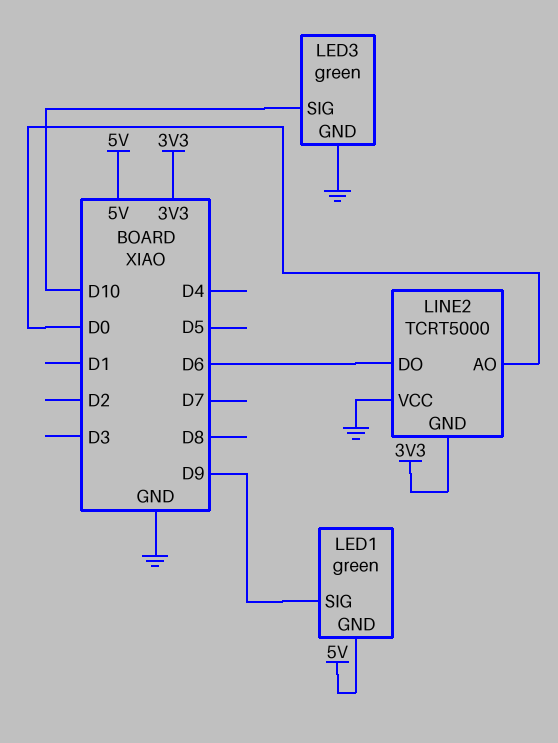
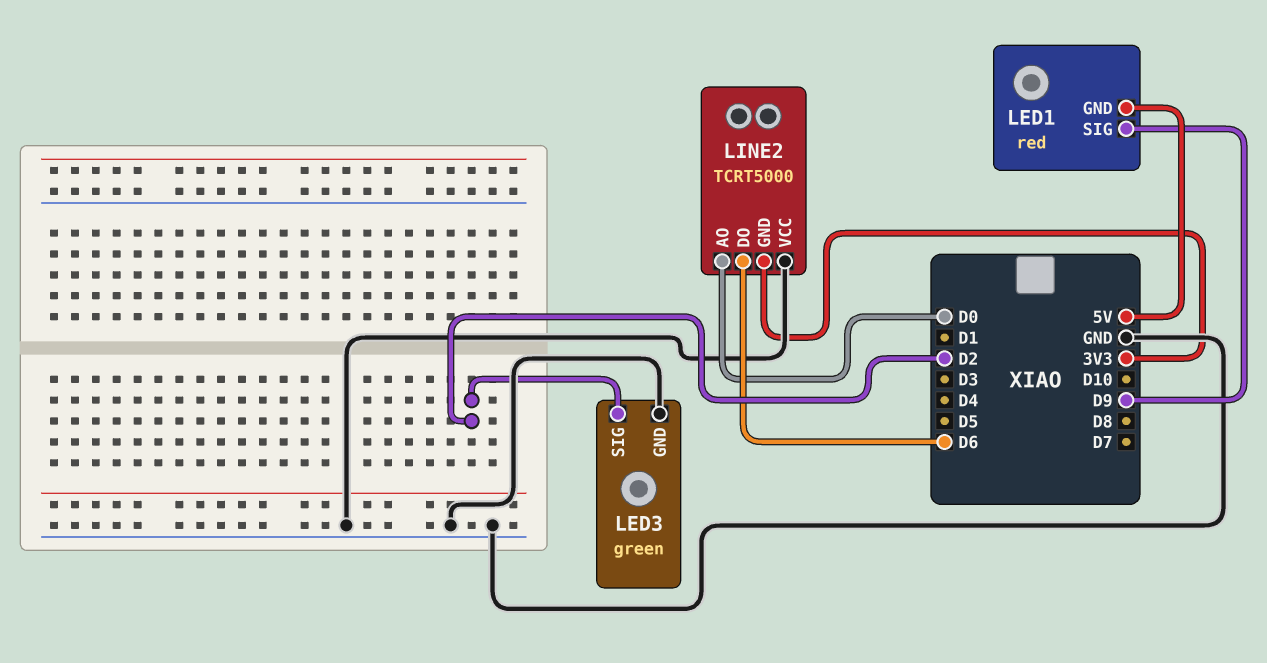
LED1: green -> red
LED3 pin SIG: D10 -> D2

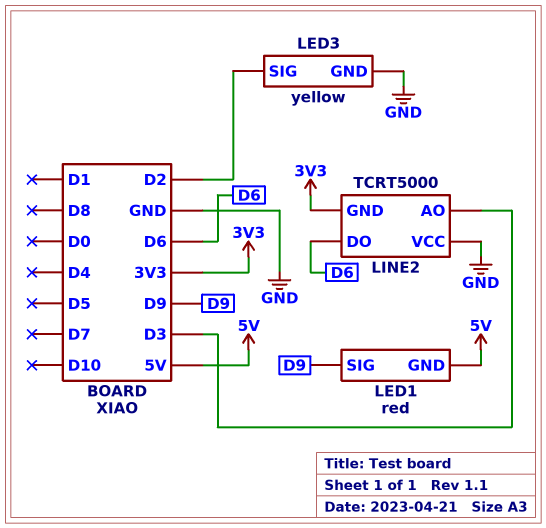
LED3: green -> yellow
LINE2 pin AO: D0 -> D3

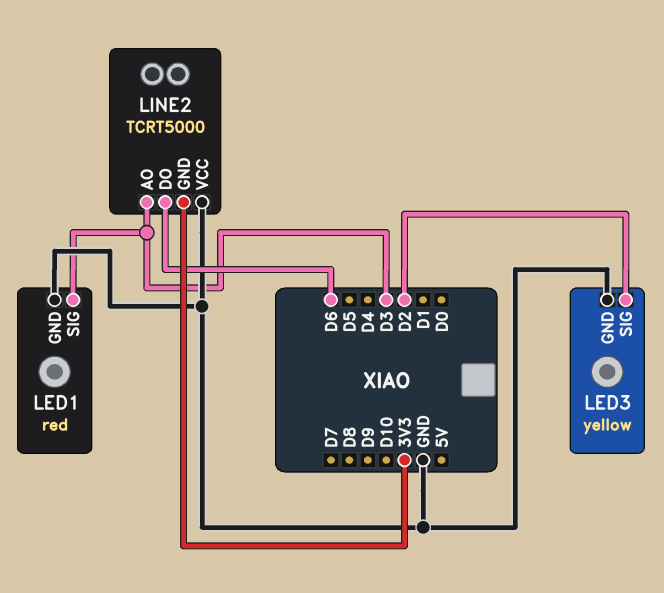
LED1 pin GND: 5V -> GND
LED1 pin SIG: D9 -> D3

